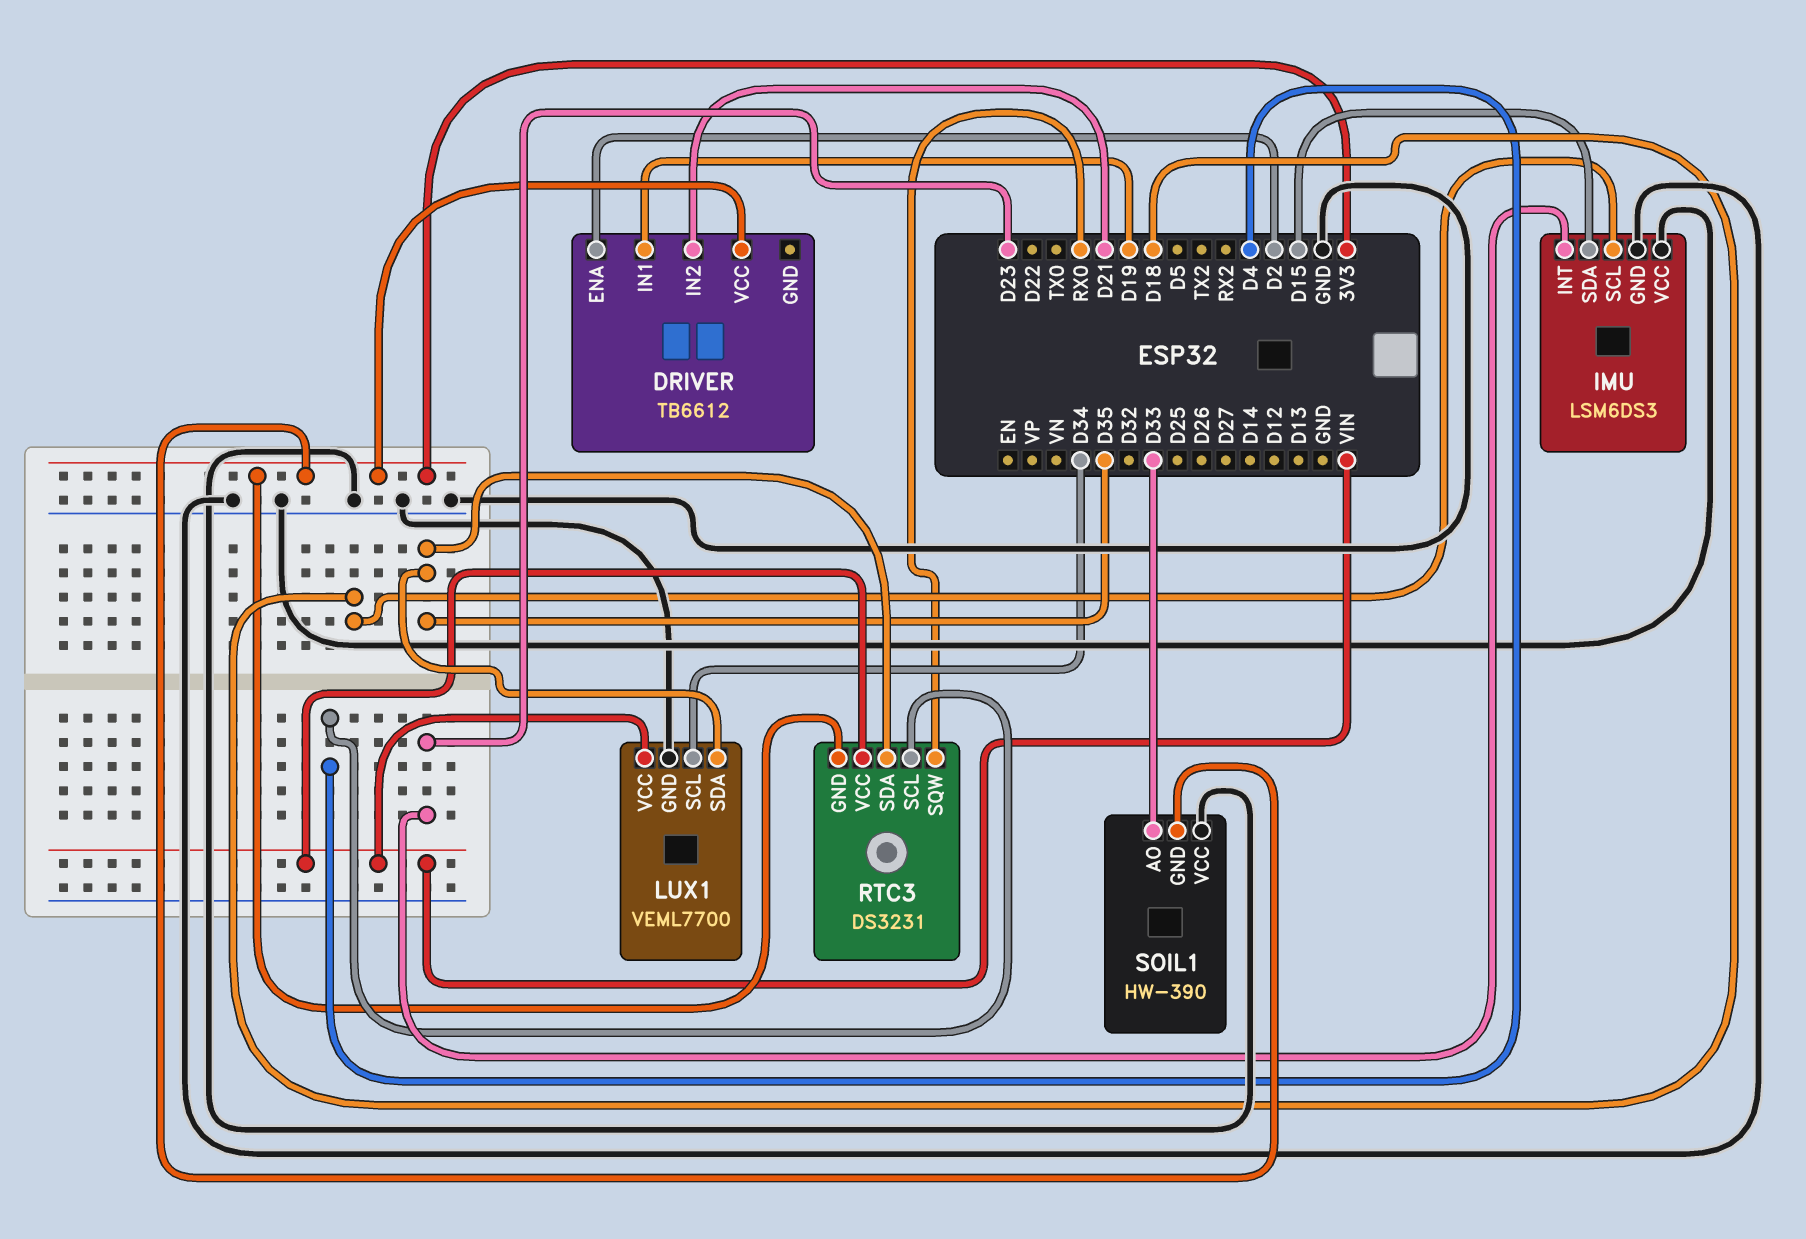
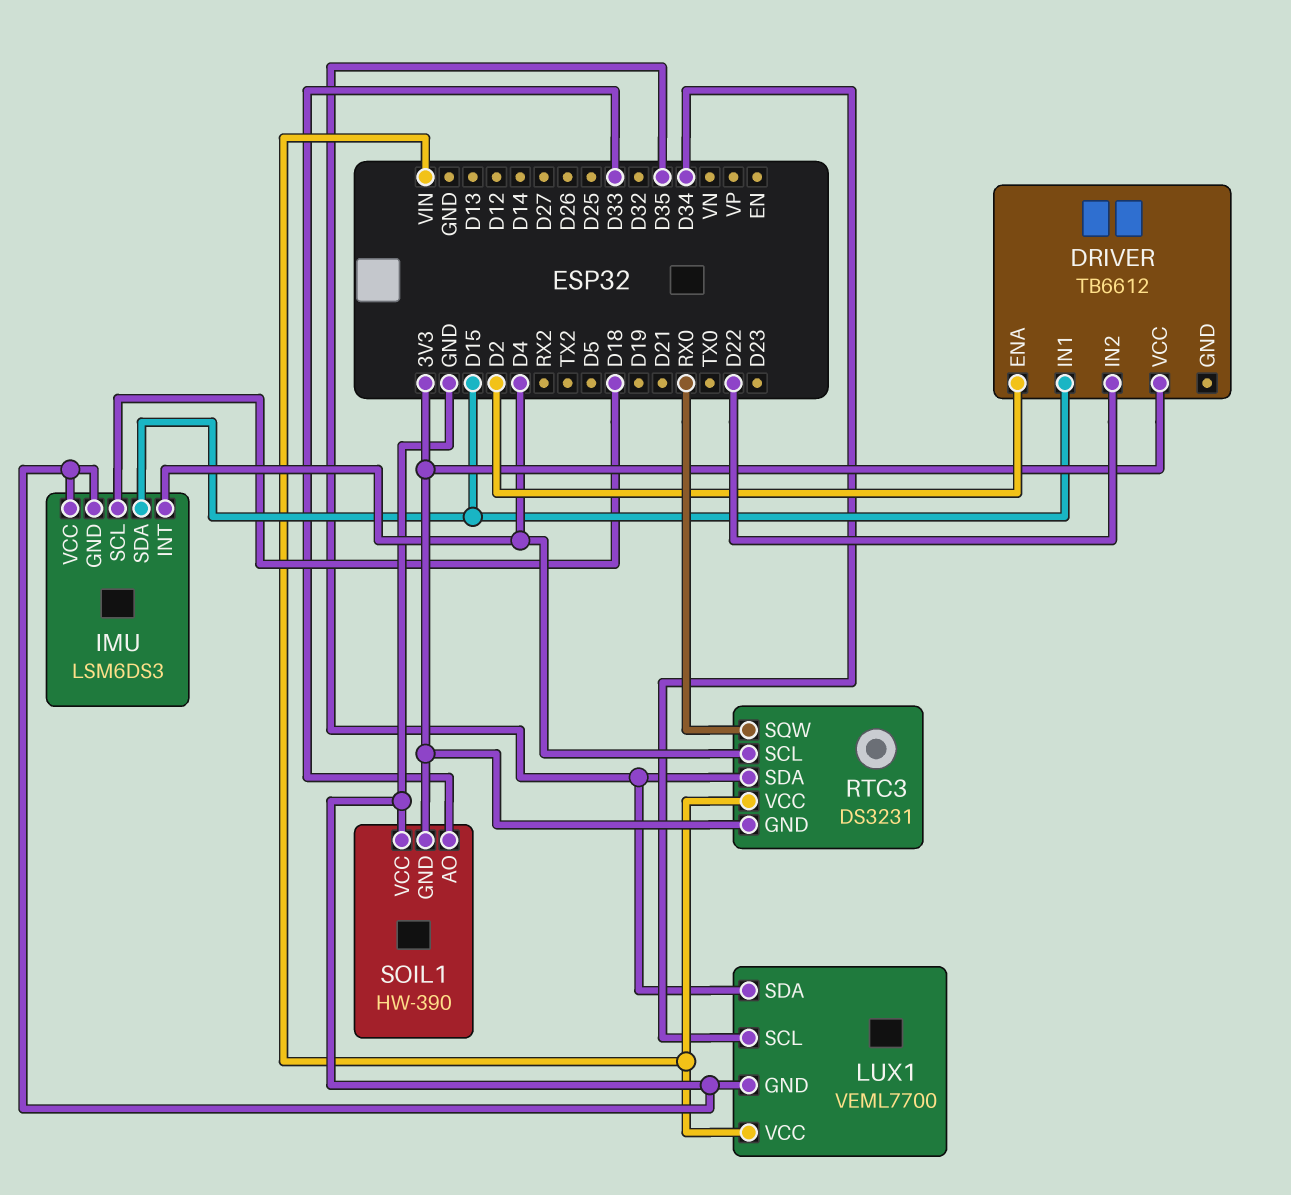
DRIVER pin IN1: D19 -> D15
DRIVER pin IN2: D21 -> D22
IMU pin INT: D23 -> D4

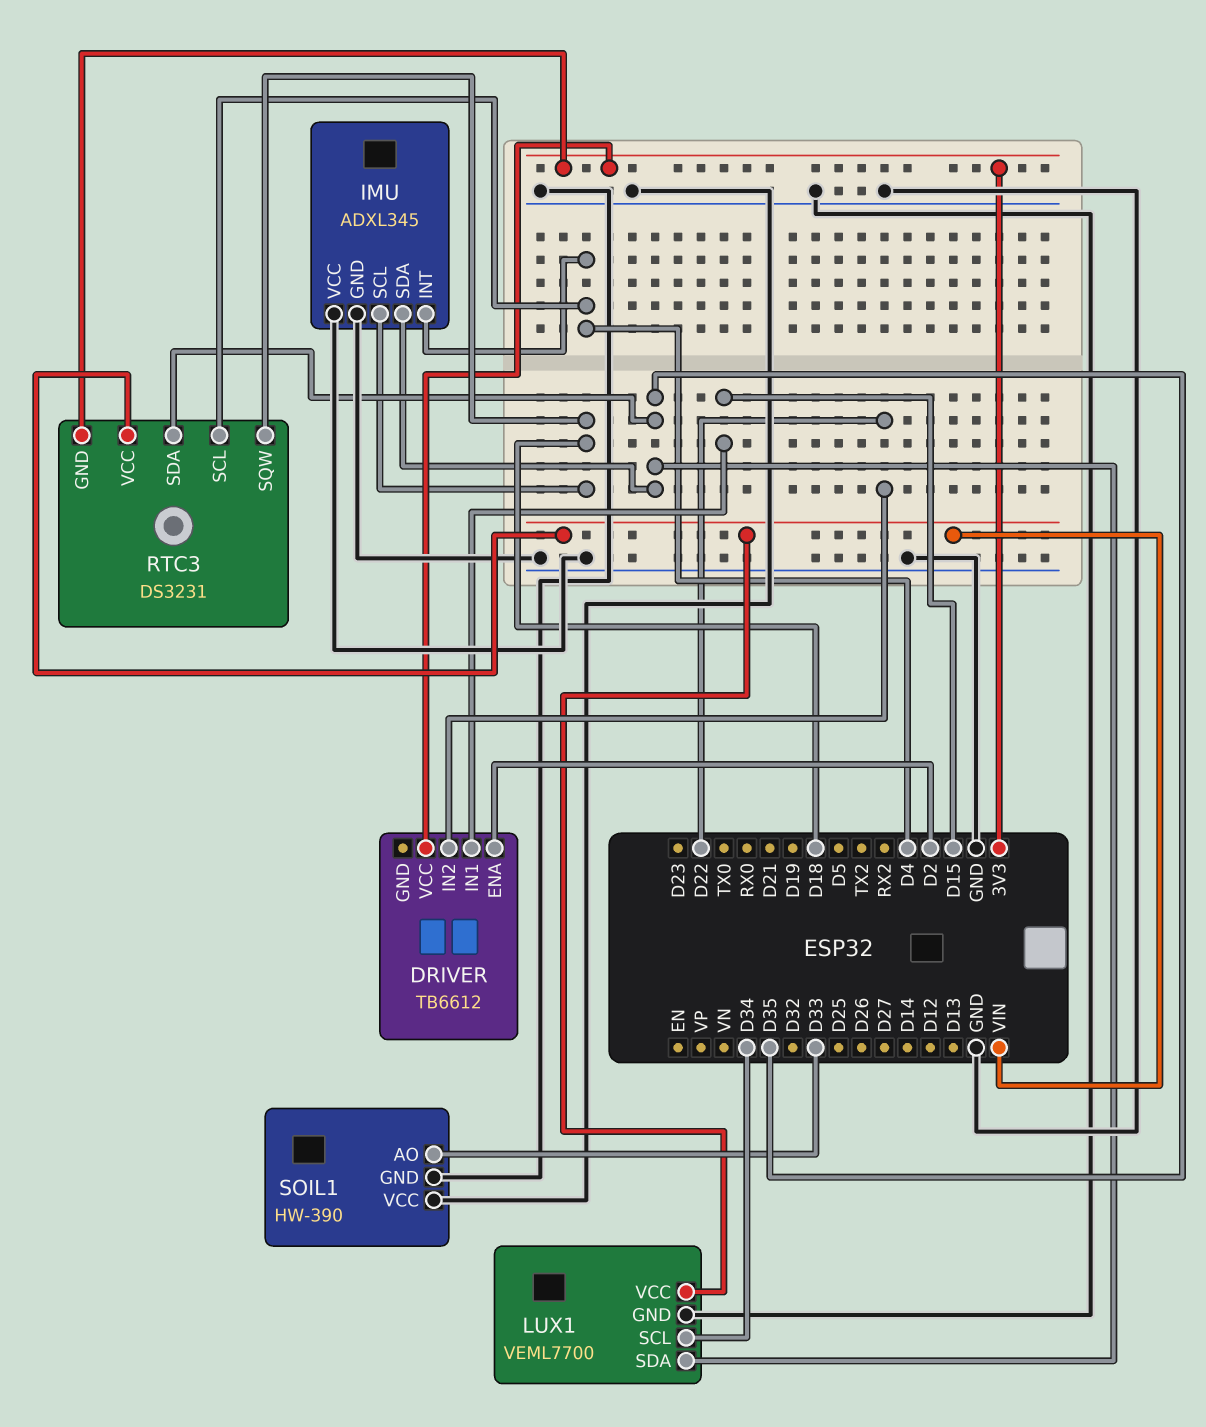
IMU: LSM6DS3 -> ADXL345
IMU pin SDA: D15 -> D35
RTC3 pin SQW: RX0 -> D18
SOIL1 pin GND: 3V3 -> GND

